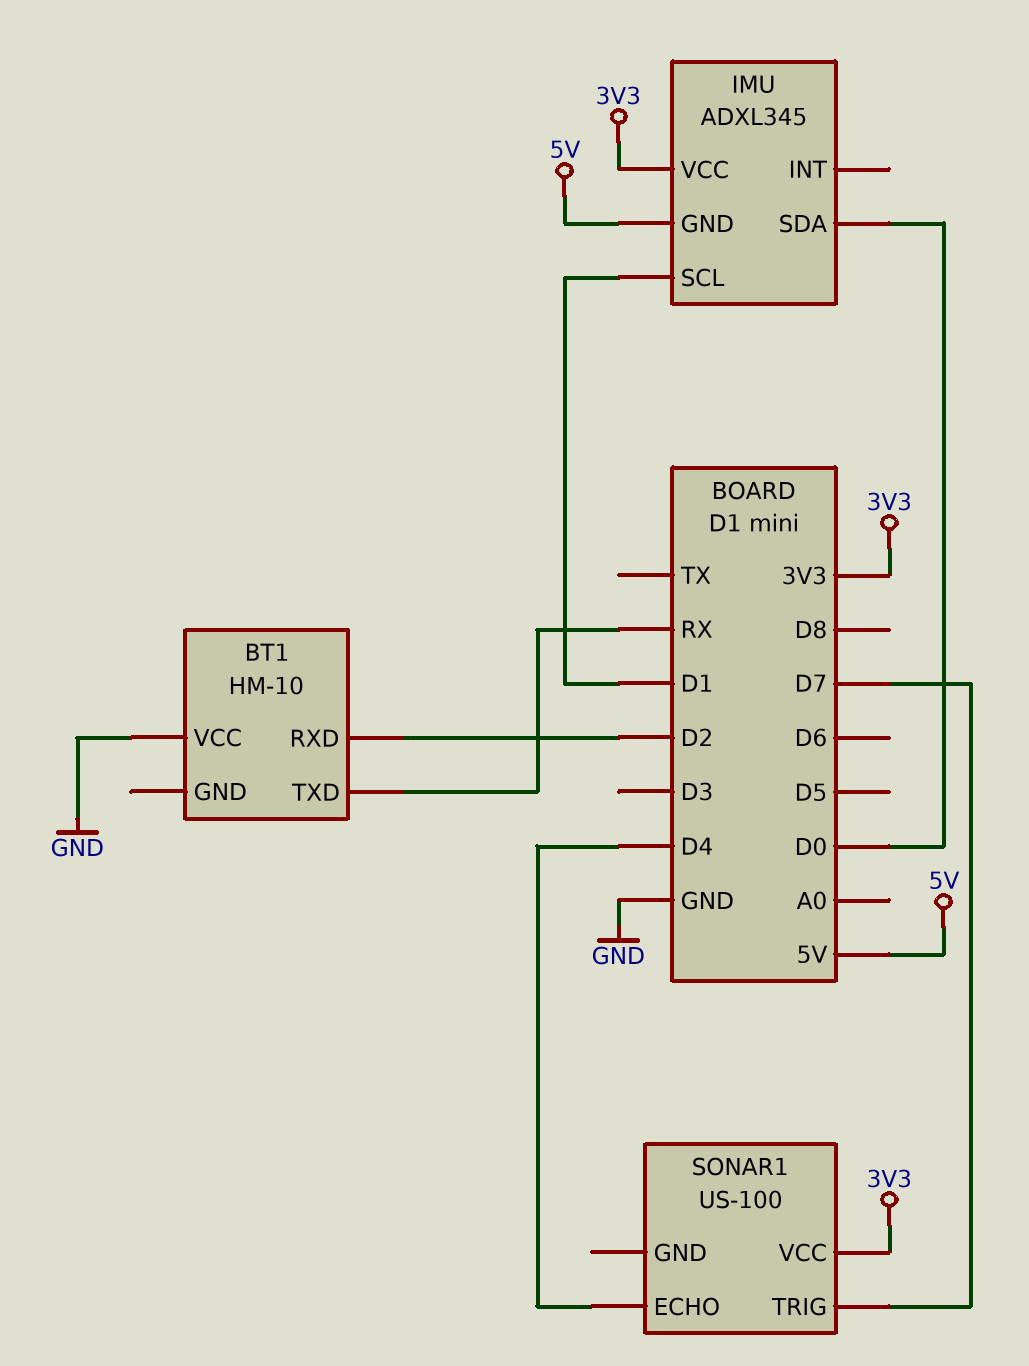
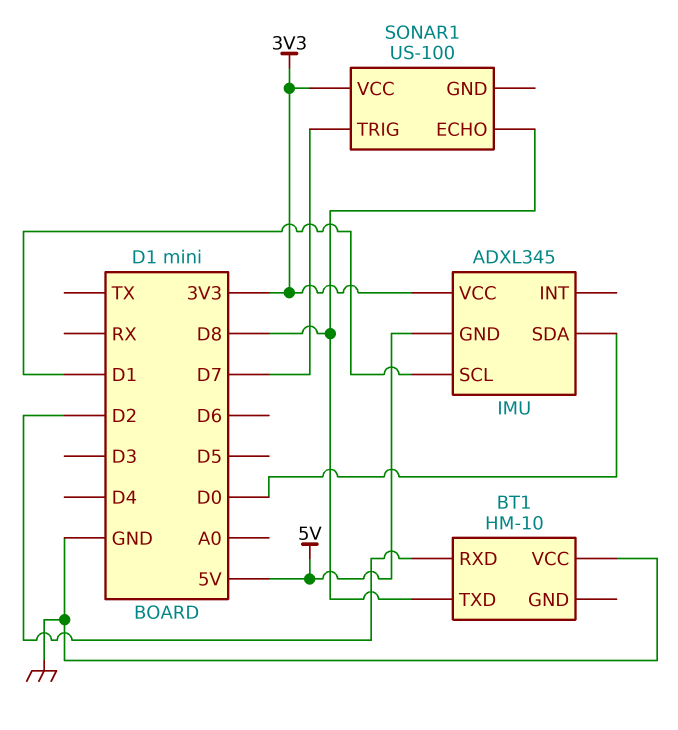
BT1 pin TXD: RX -> D8
SONAR1 pin ECHO: D4 -> D8

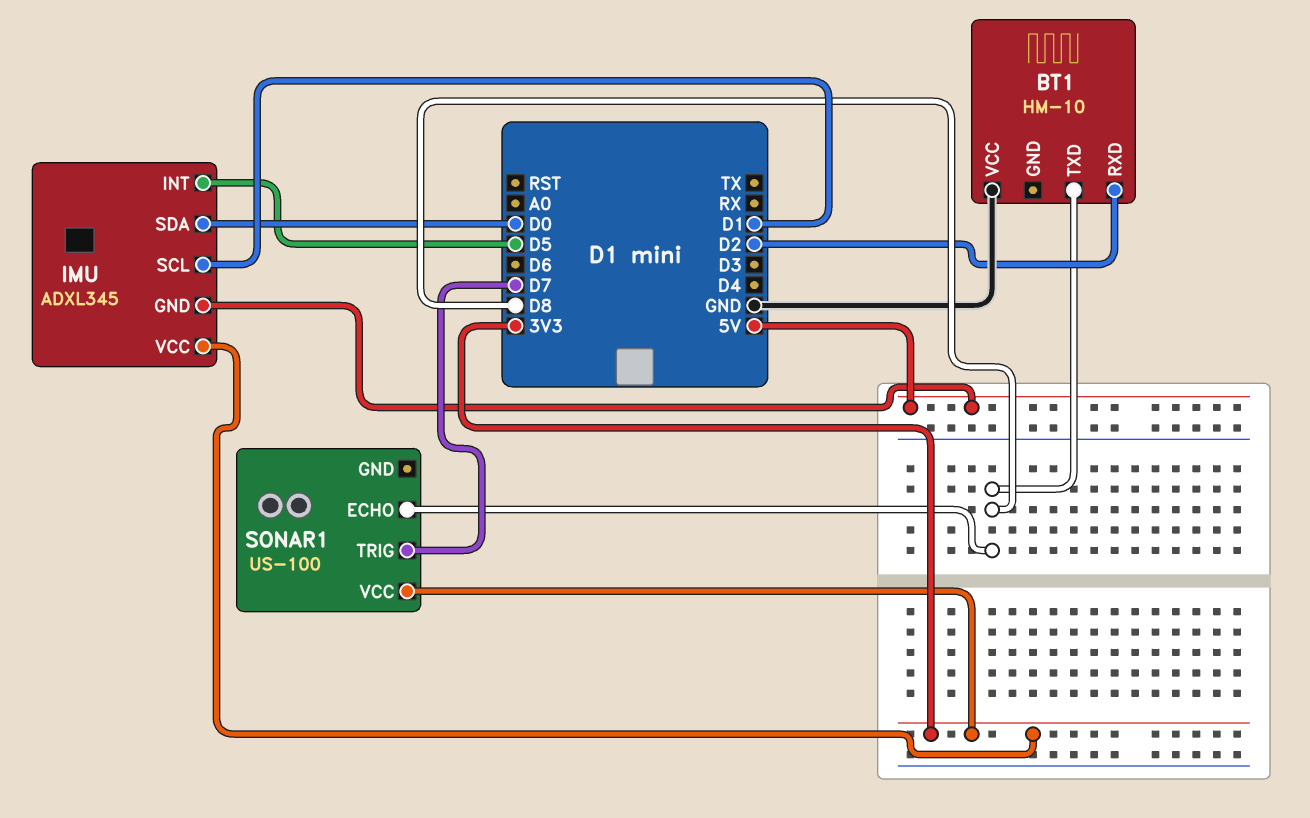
IMU pin INT: none -> D5

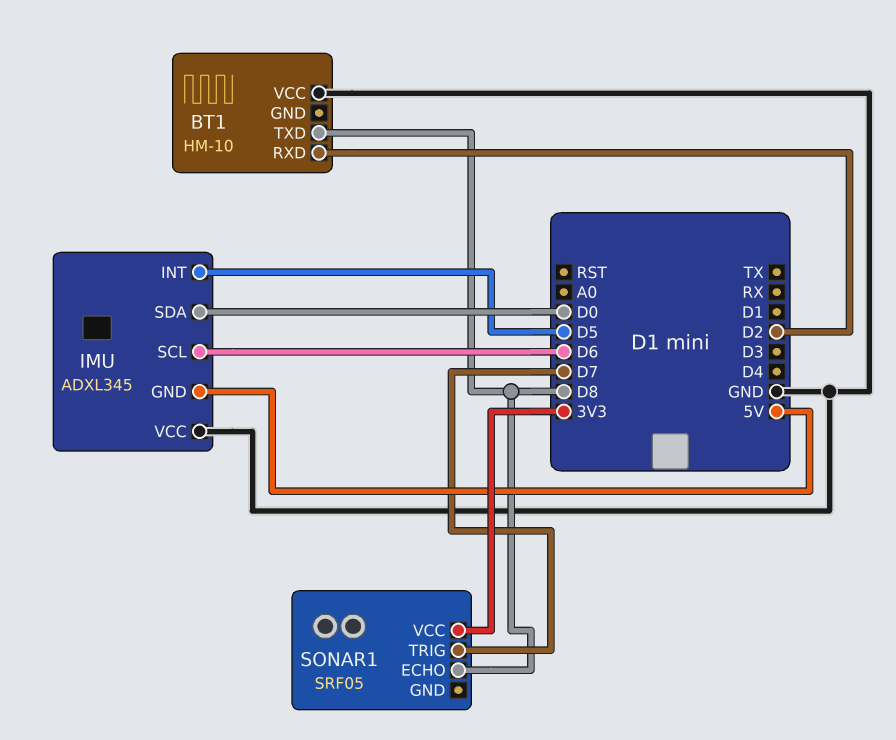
IMU pin SCL: D1 -> D6
IMU pin VCC: 3V3 -> GND
SONAR1: US-100 -> SRF05

